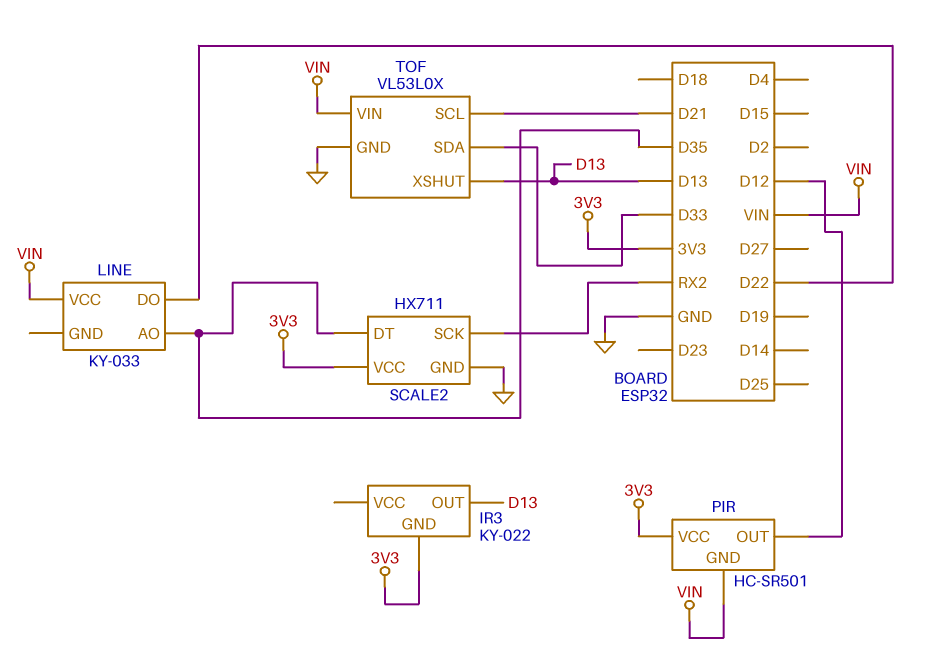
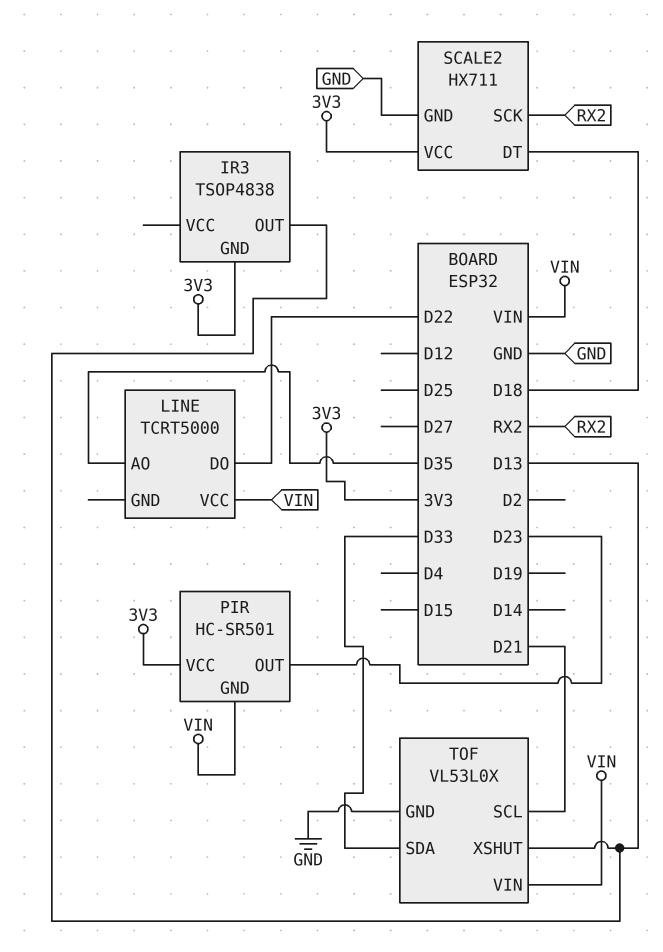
IR3: KY-022 -> TSOP4838
LINE: KY-033 -> TCRT5000
PIR pin OUT: D12 -> D23
SCALE2 pin DT: D35 -> D18

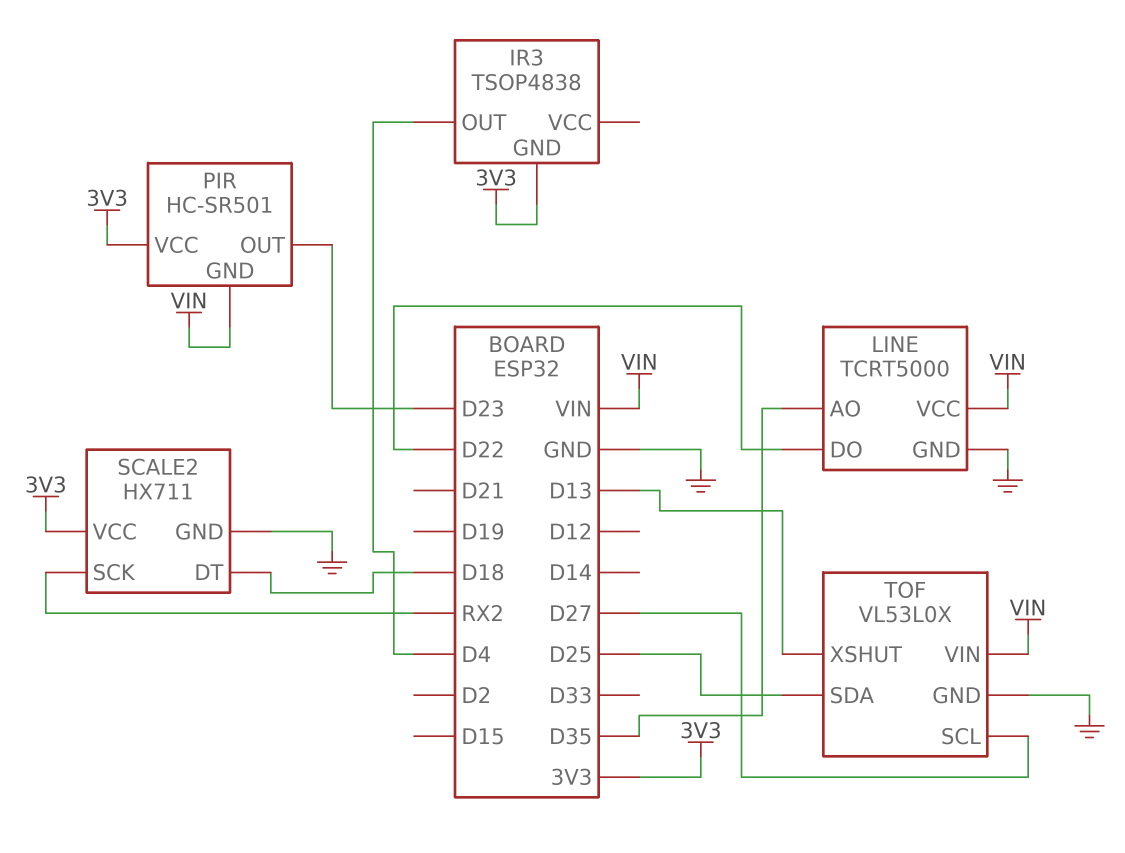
IR3 pin OUT: D13 -> D4
LINE pin GND: none -> GND
TOF pin SCL: D21 -> D27
TOF pin SDA: D33 -> D25

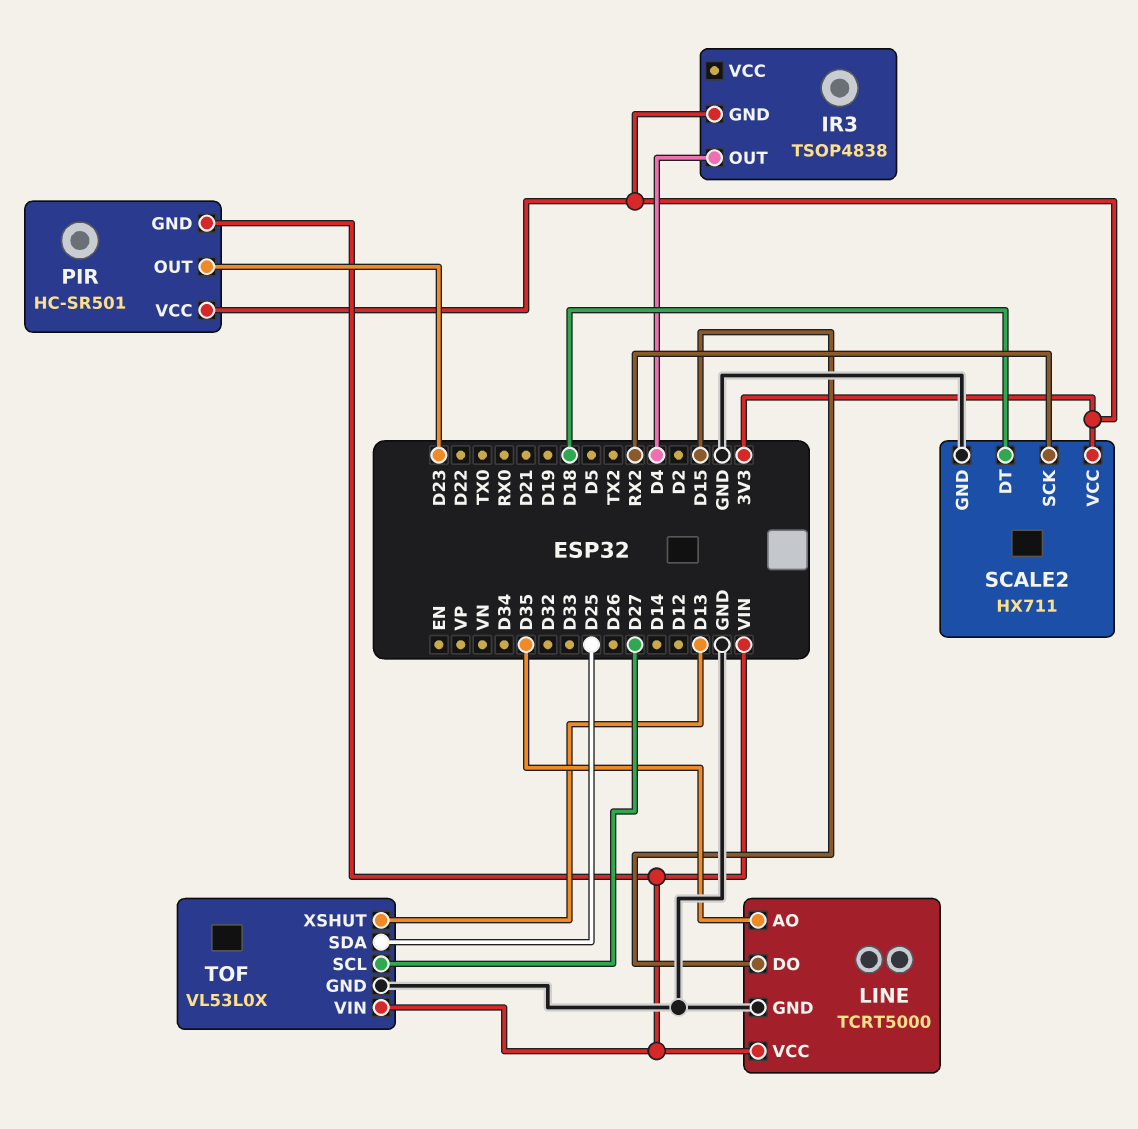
LINE pin DO: D22 -> D15

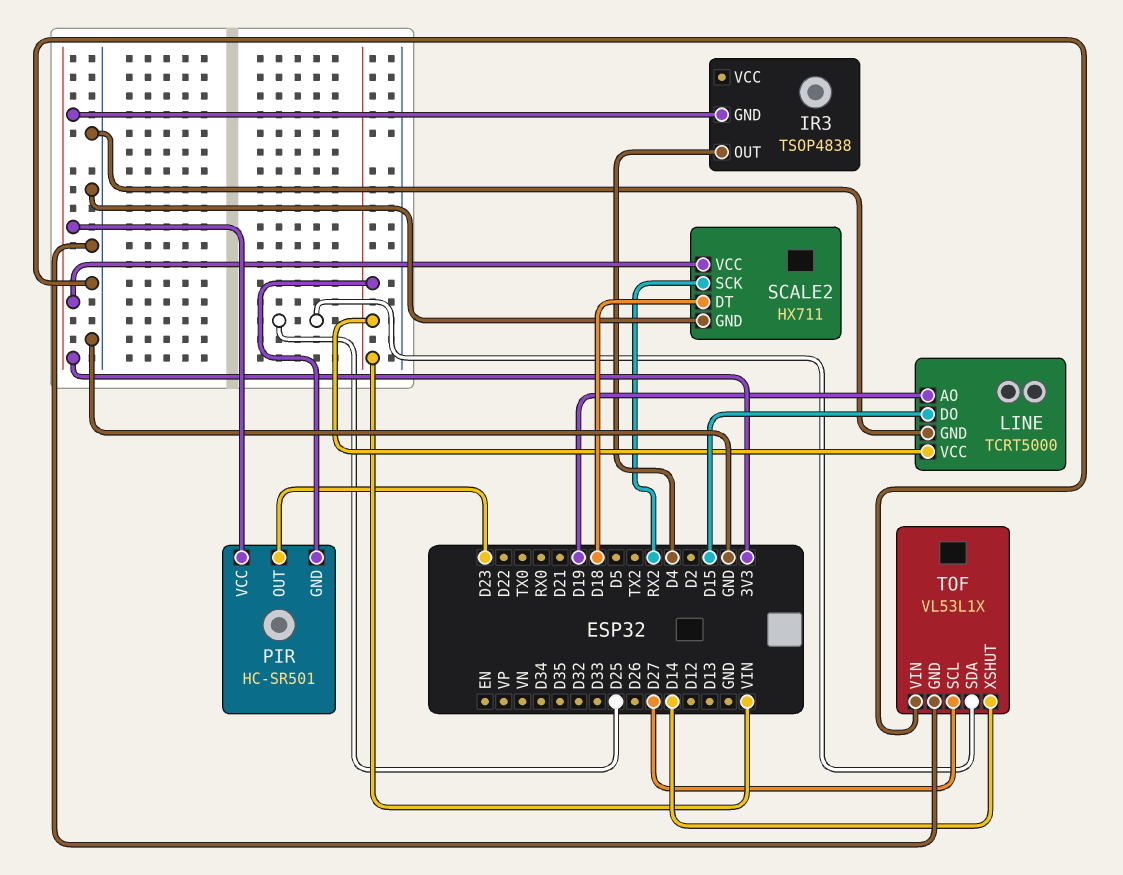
LINE pin AO: D35 -> D19
TOF: VL53L0X -> VL53L1X
TOF pin VIN: VIN -> GND
TOF pin XSHUT: D13 -> D14

